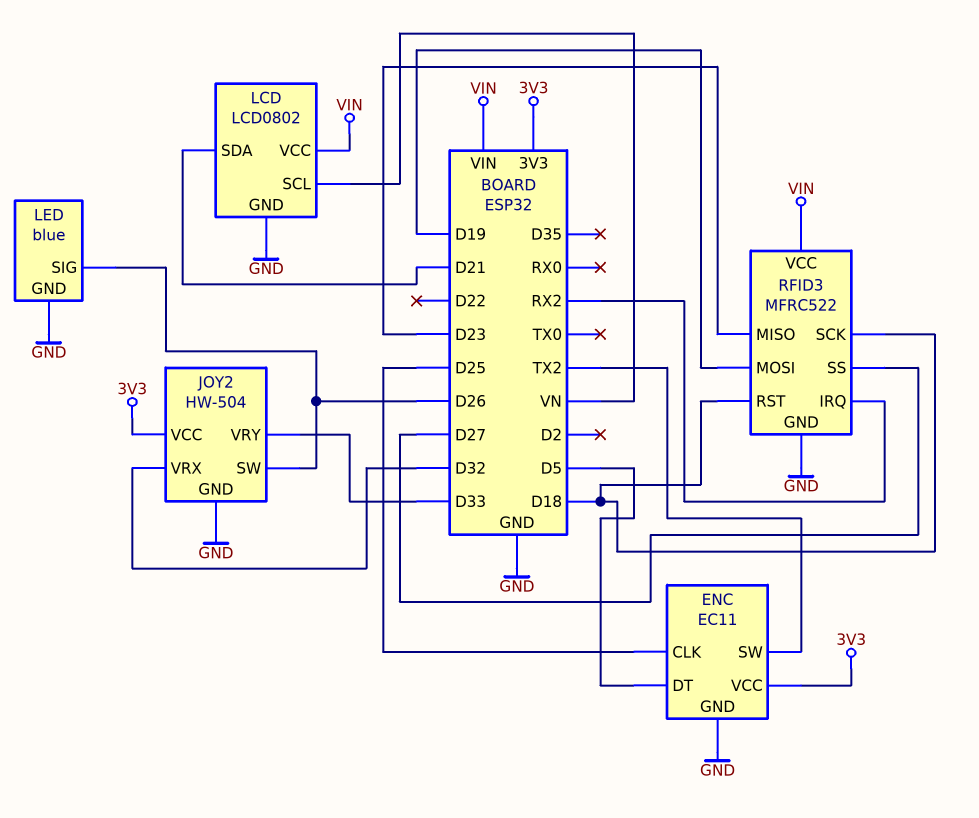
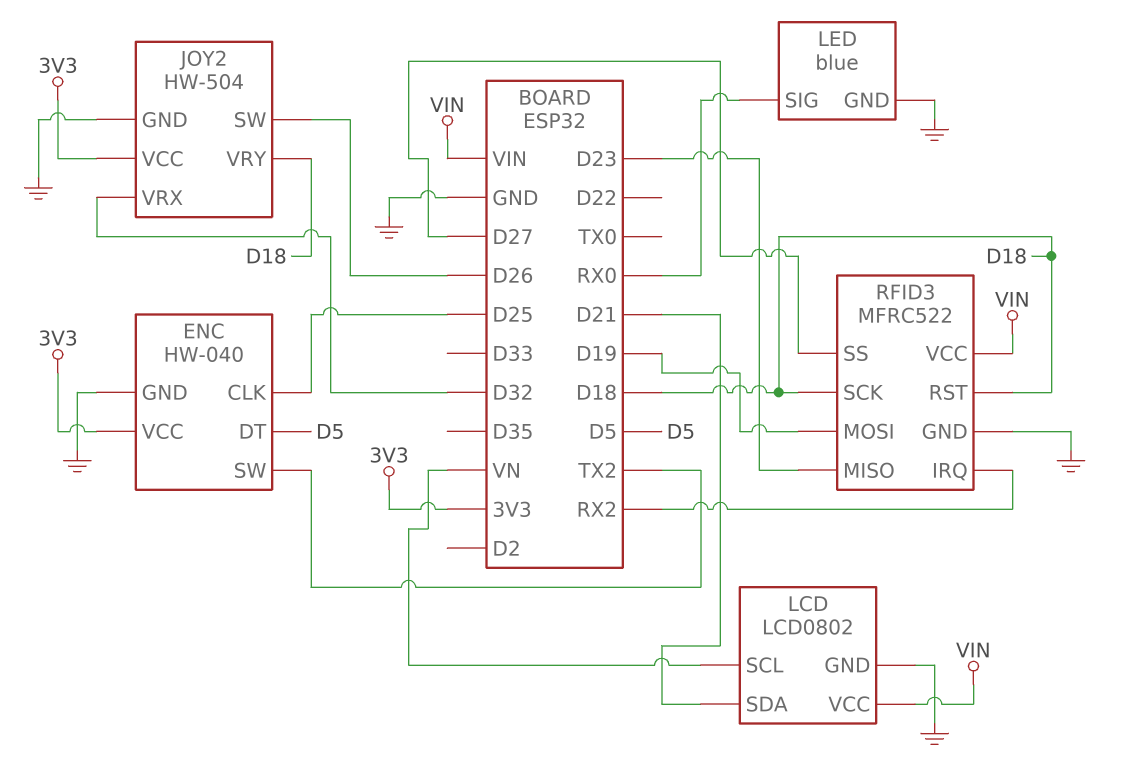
ENC: EC11 -> HW-040
JOY2 pin VRY: D33 -> D18
LED pin SIG: D26 -> RX0

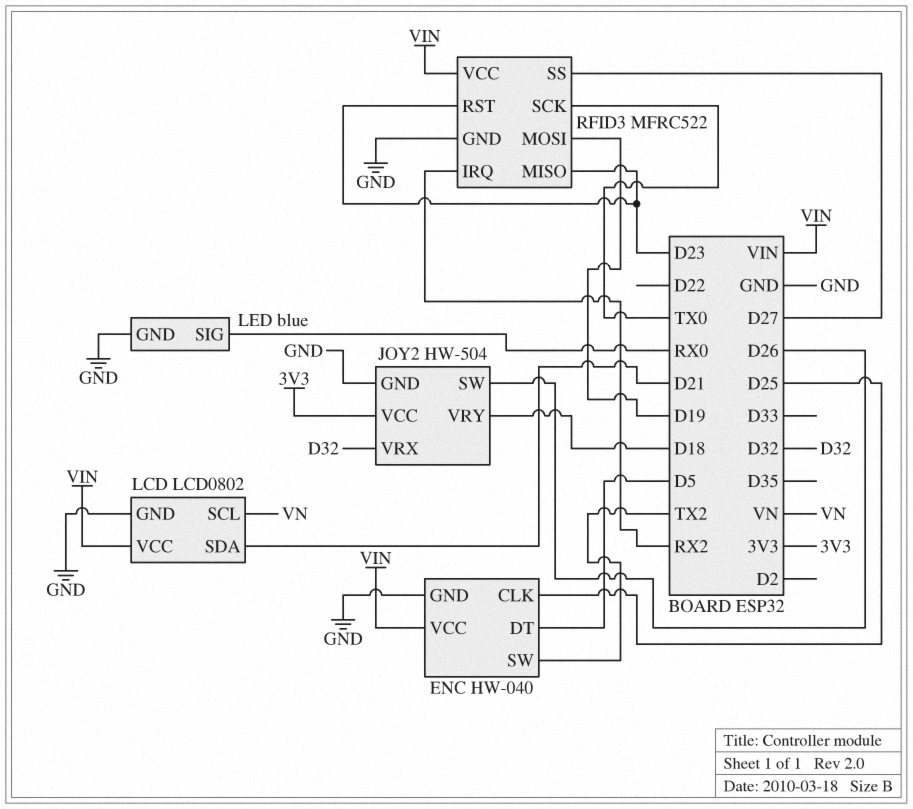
ENC pin VCC: 3V3 -> VIN
RFID3 pin RST: D18 -> D23
RFID3 pin SCK: D18 -> TX0

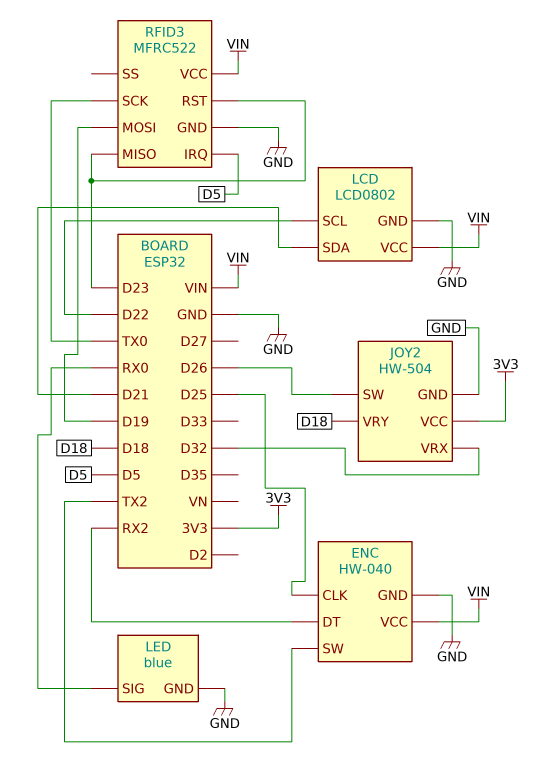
ENC pin DT: D5 -> RX2
LCD pin SCL: VN -> D22
RFID3 pin IRQ: RX2 -> D5
RFID3 pin SS: D27 -> none

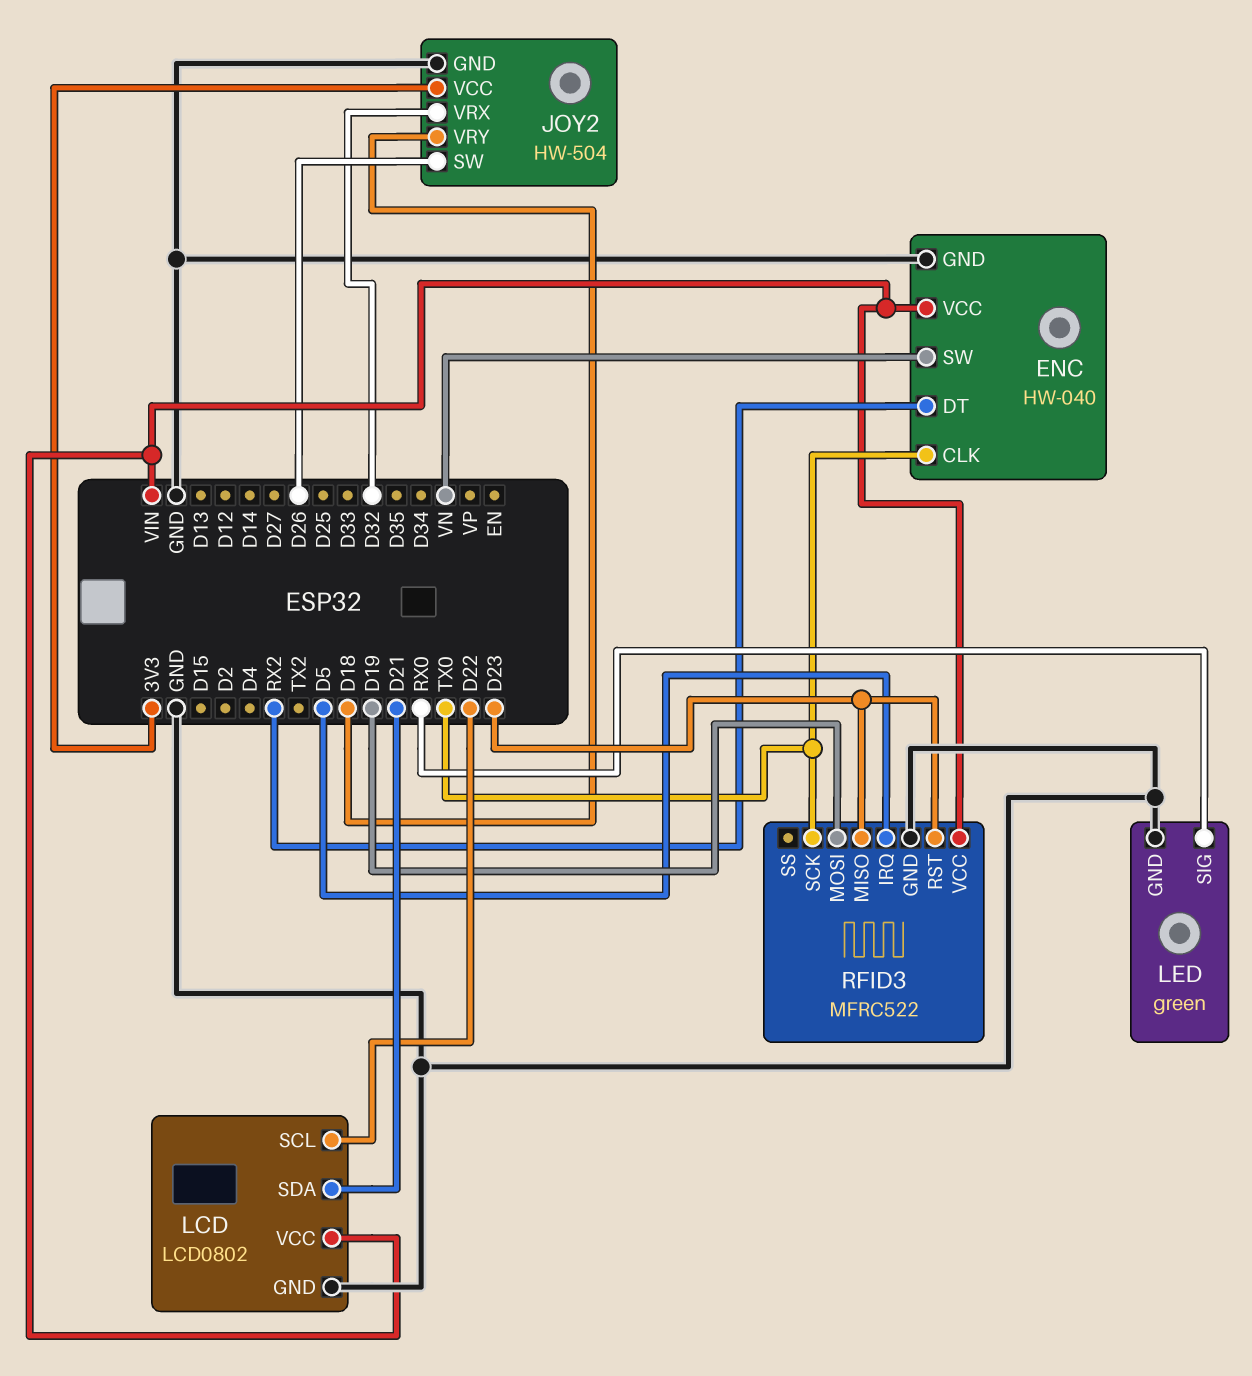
ENC pin CLK: D25 -> TX0
ENC pin SW: TX2 -> VN
LED: blue -> green

